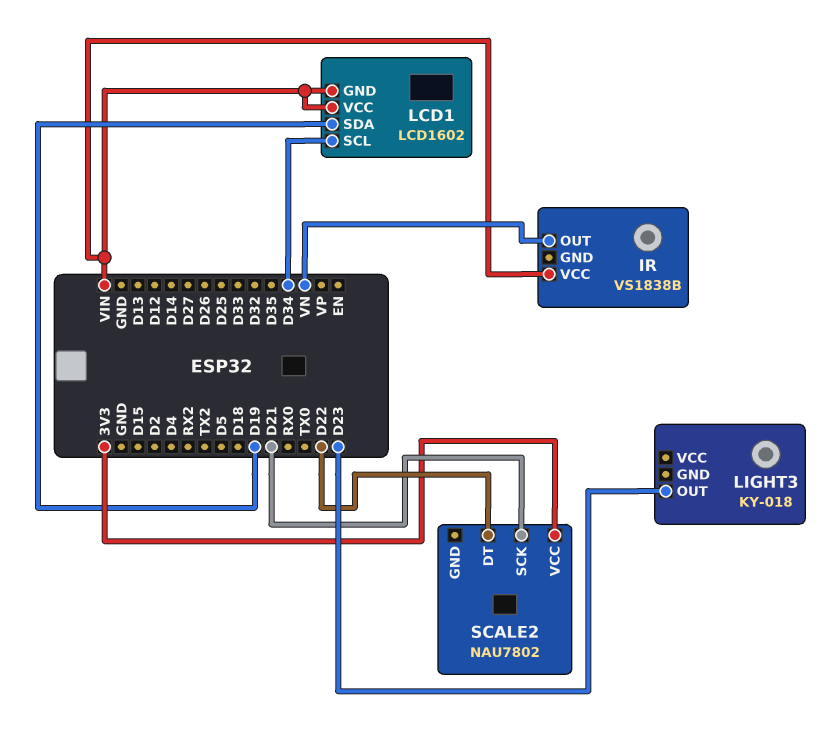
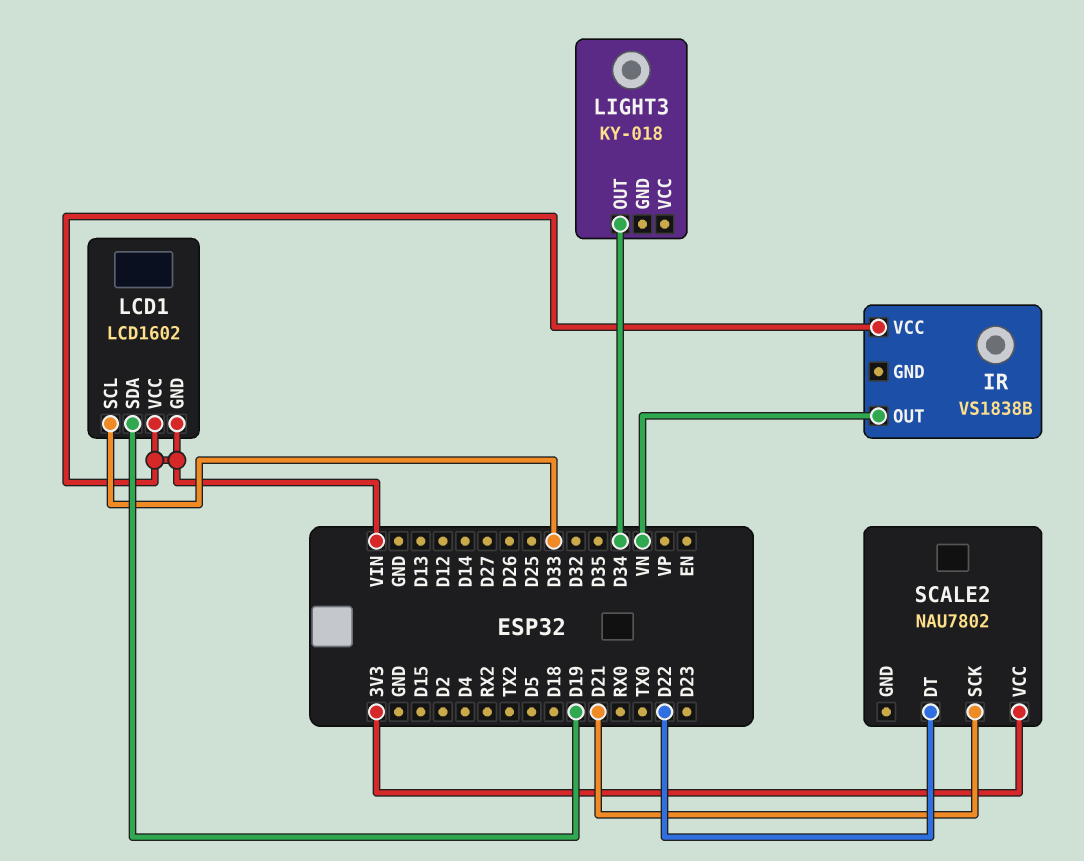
LCD1 pin SCL: D34 -> D33
LIGHT3 pin OUT: D23 -> D34

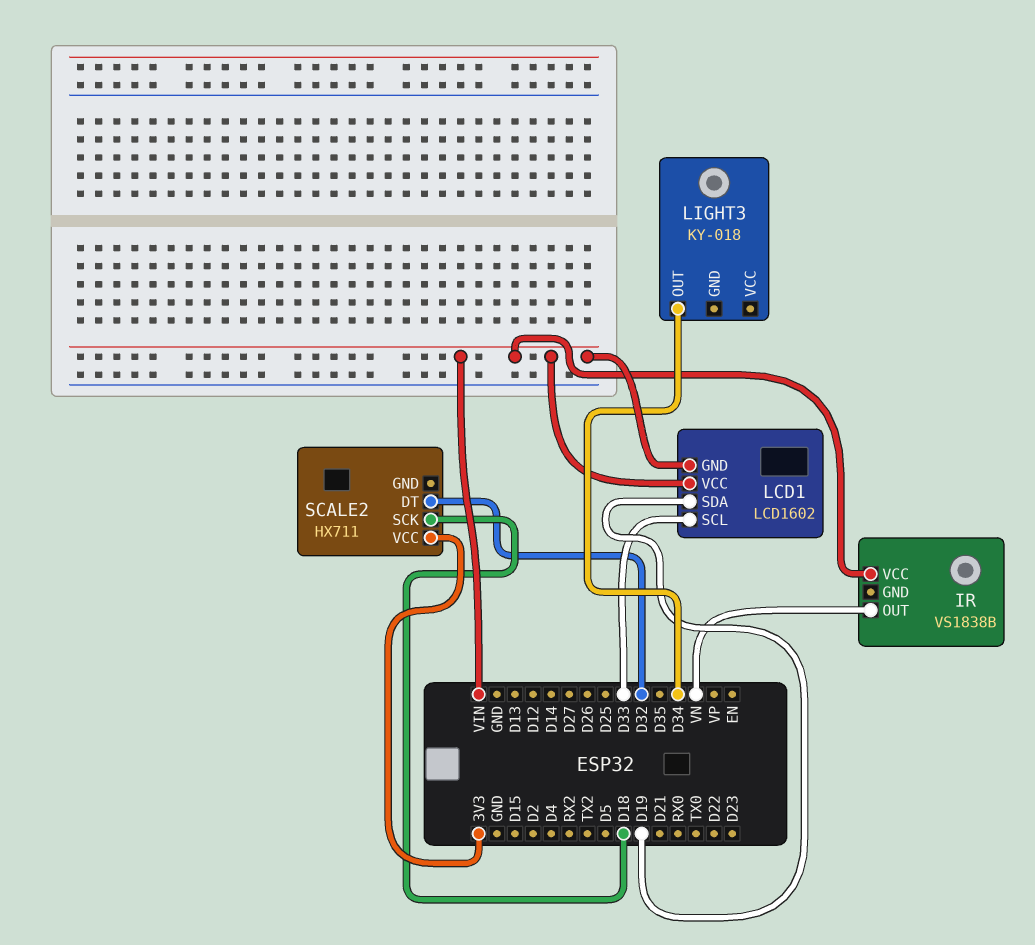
SCALE2: NAU7802 -> HX711
SCALE2 pin DT: D22 -> D32
SCALE2 pin SCK: D21 -> D18

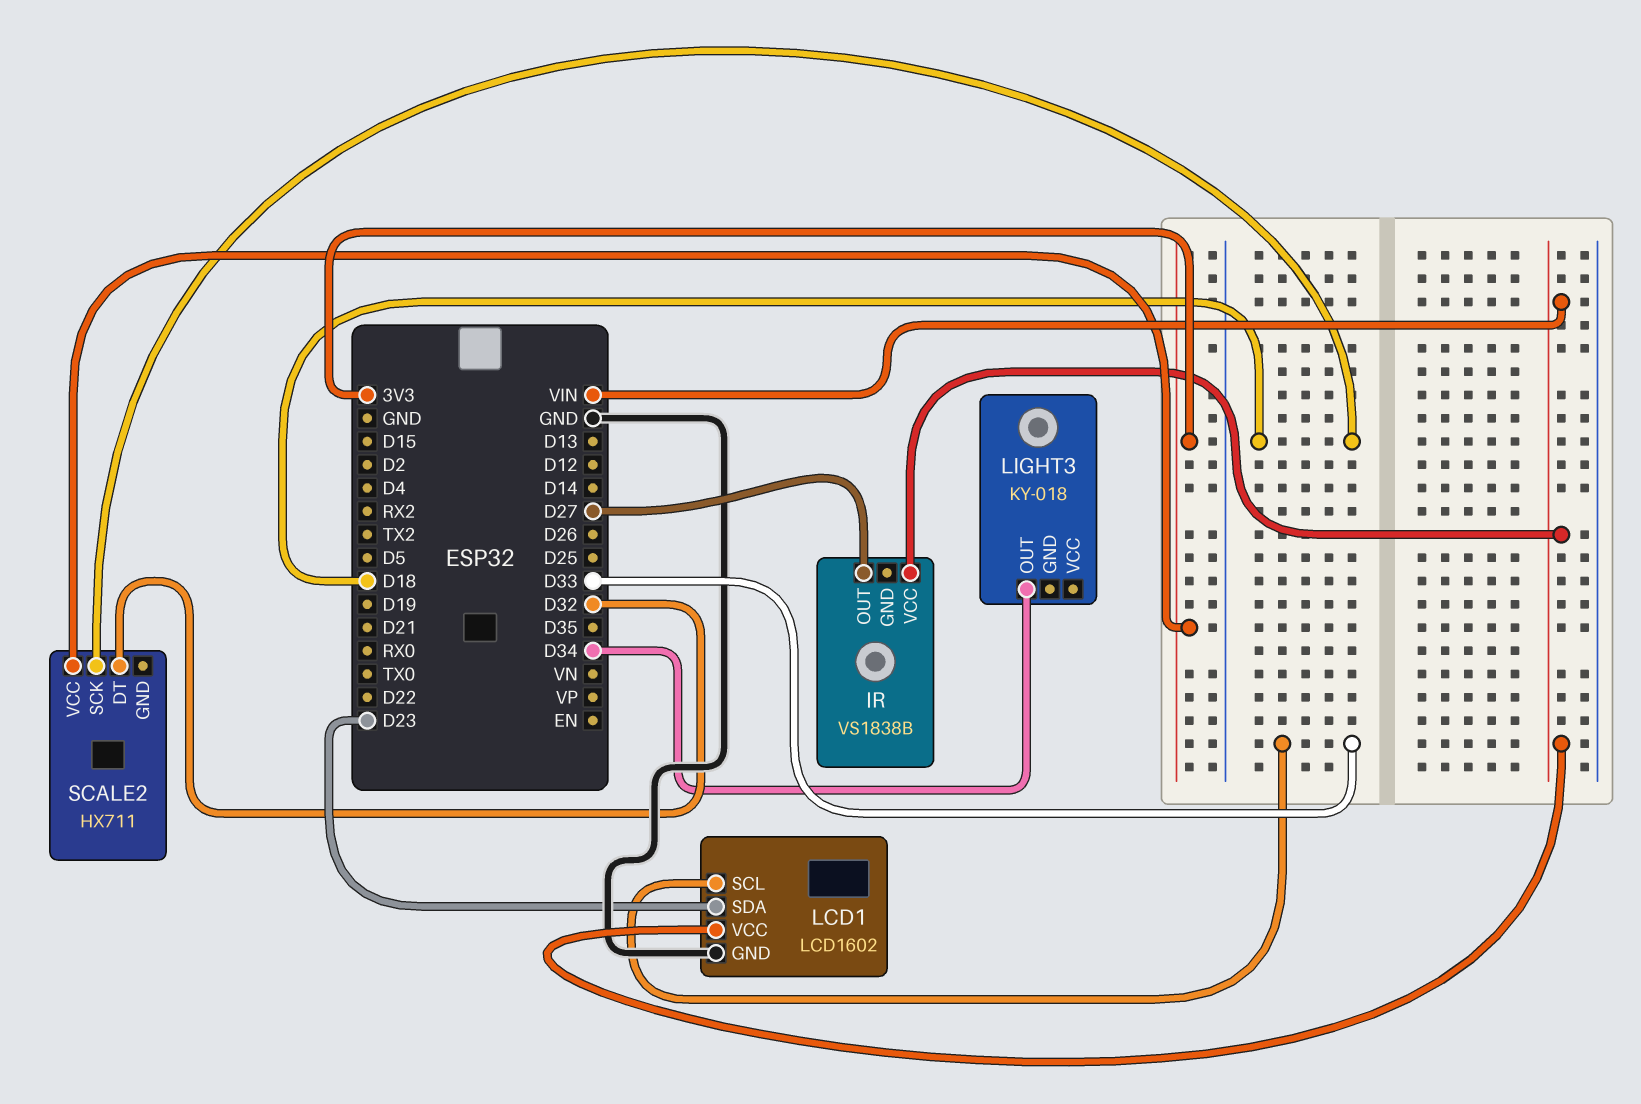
IR pin OUT: VN -> D27
LCD1 pin GND: VIN -> GND
LCD1 pin SDA: D19 -> D23

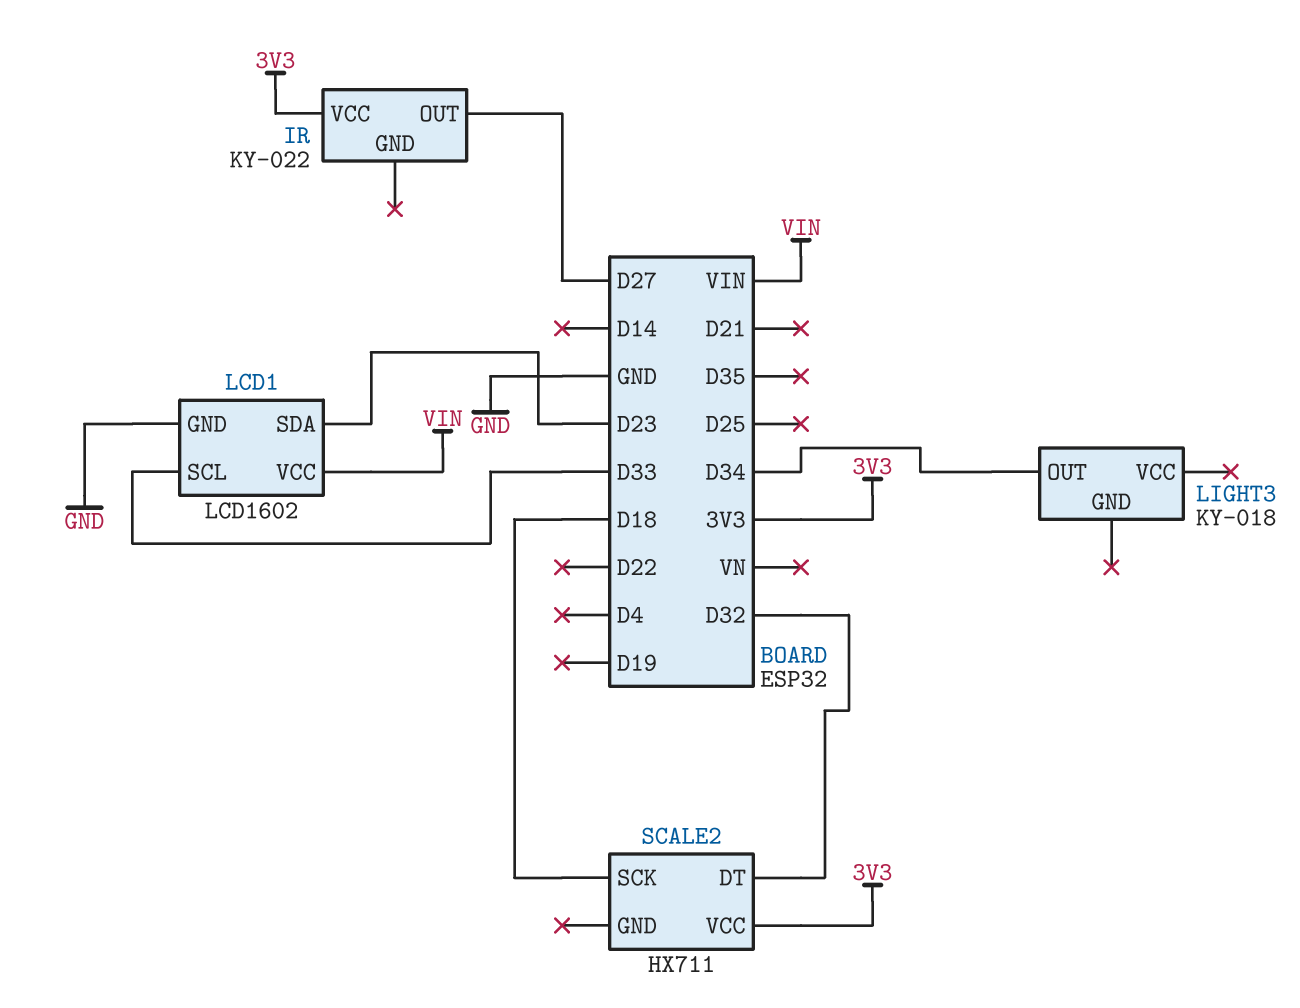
IR: VS1838B -> KY-022
IR pin VCC: VIN -> 3V3

